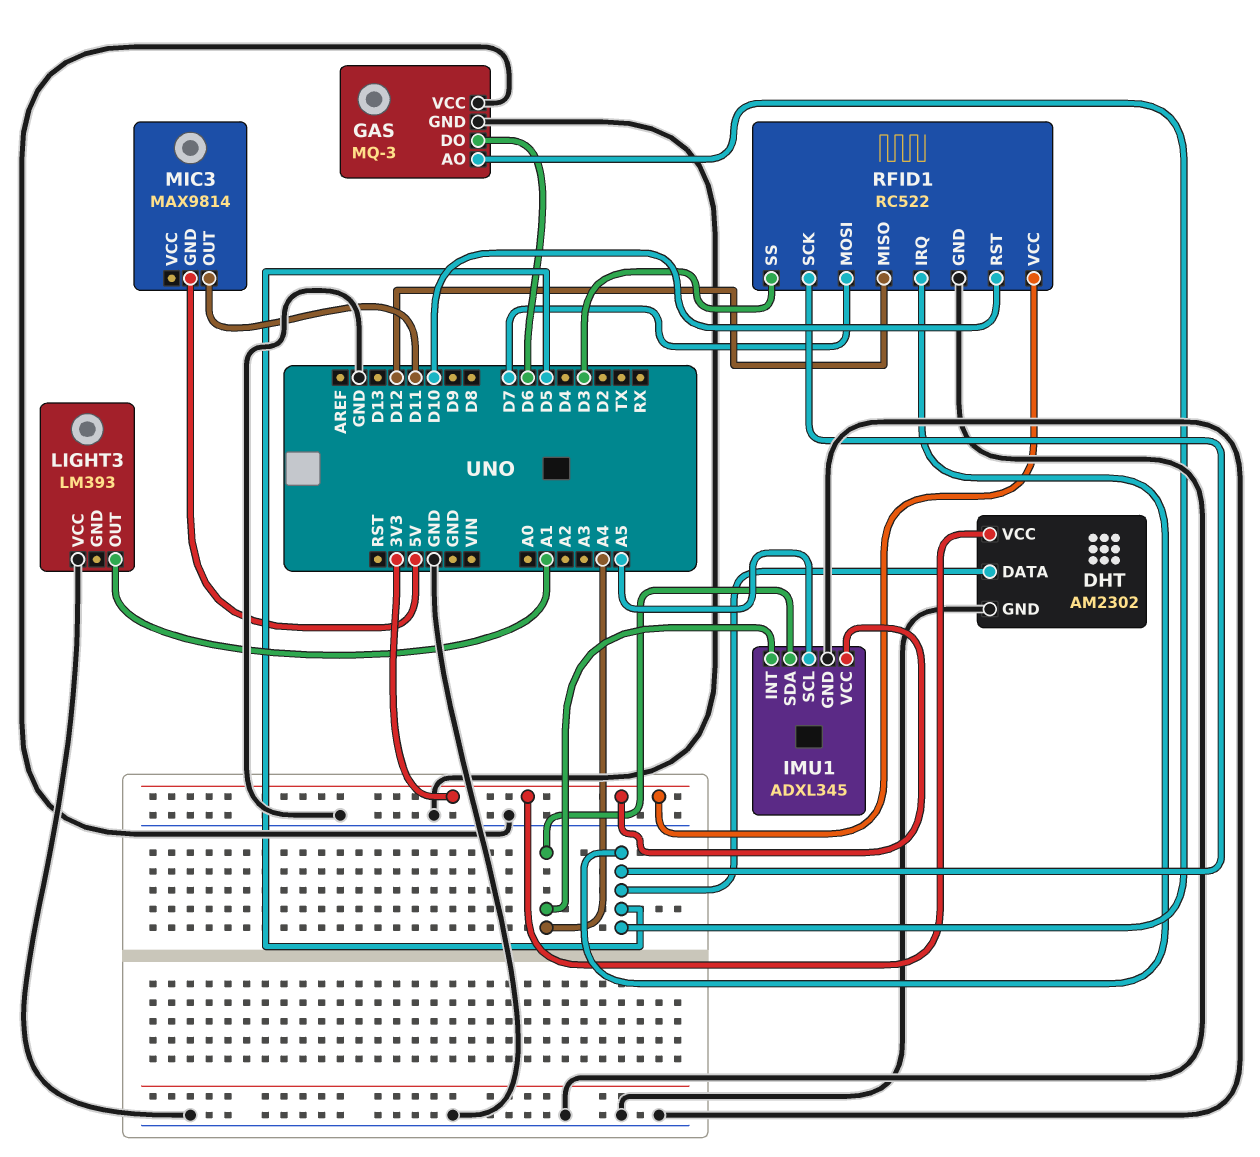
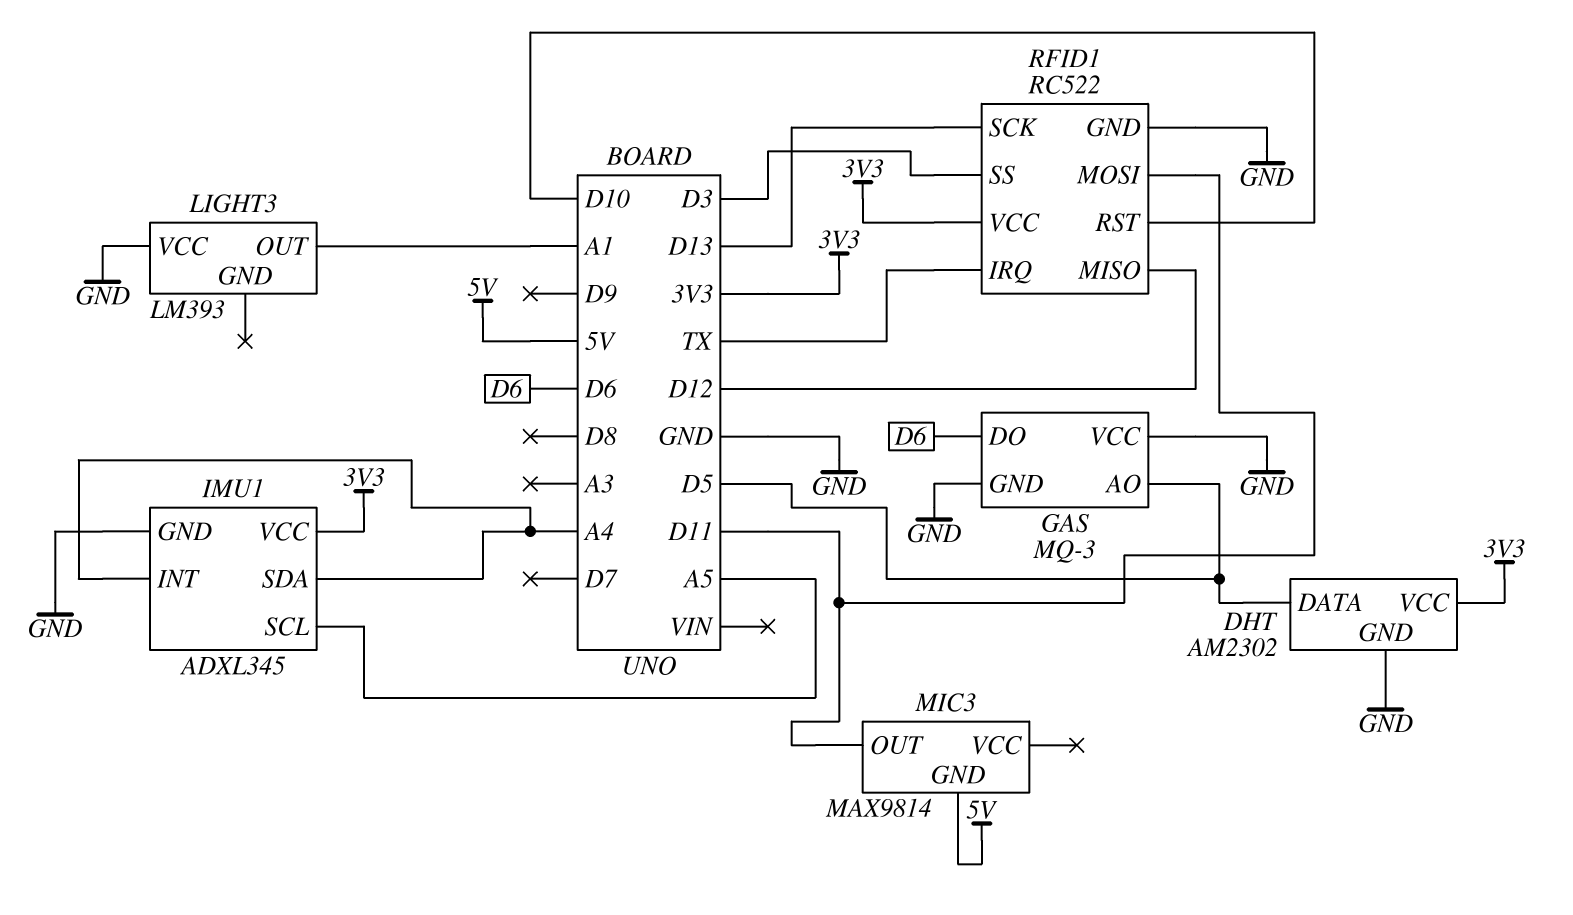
RFID1 pin IRQ: D5 -> TX
RFID1 pin MOSI: D7 -> D11
RFID1 pin SCK: D5 -> D13

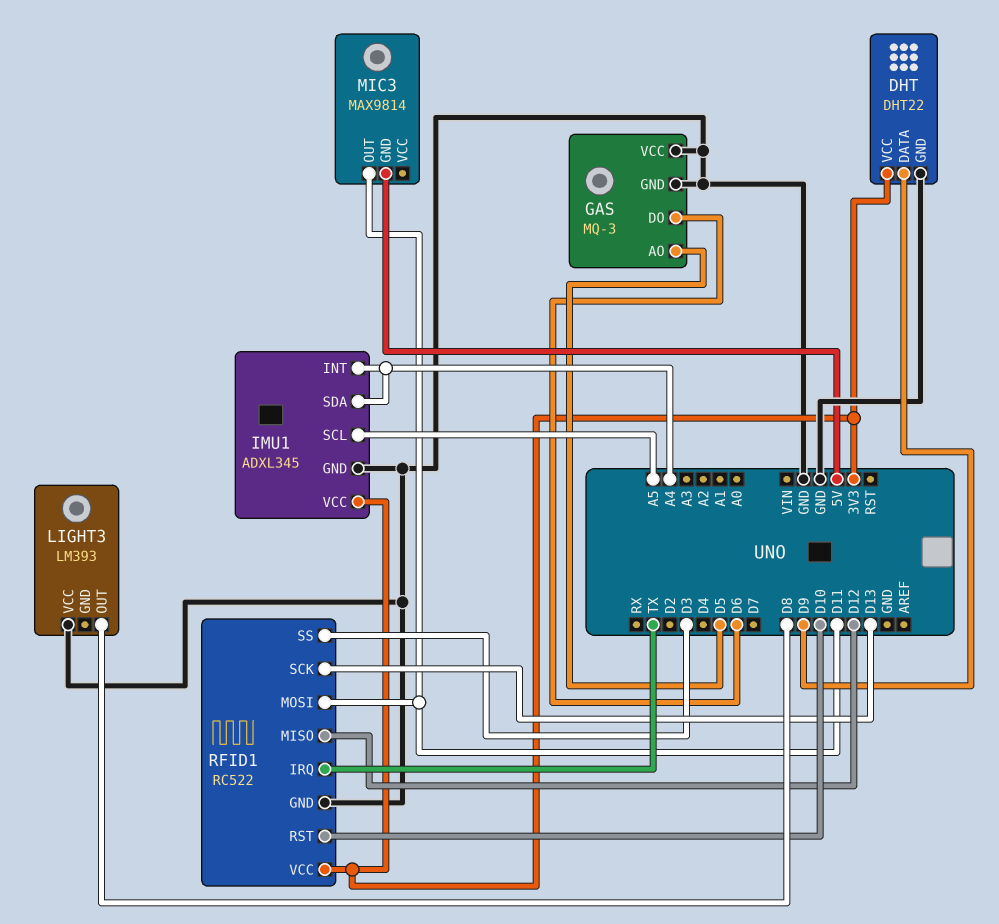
DHT: AM2302 -> DHT22
DHT pin DATA: D5 -> D9
LIGHT3 pin OUT: A1 -> D8

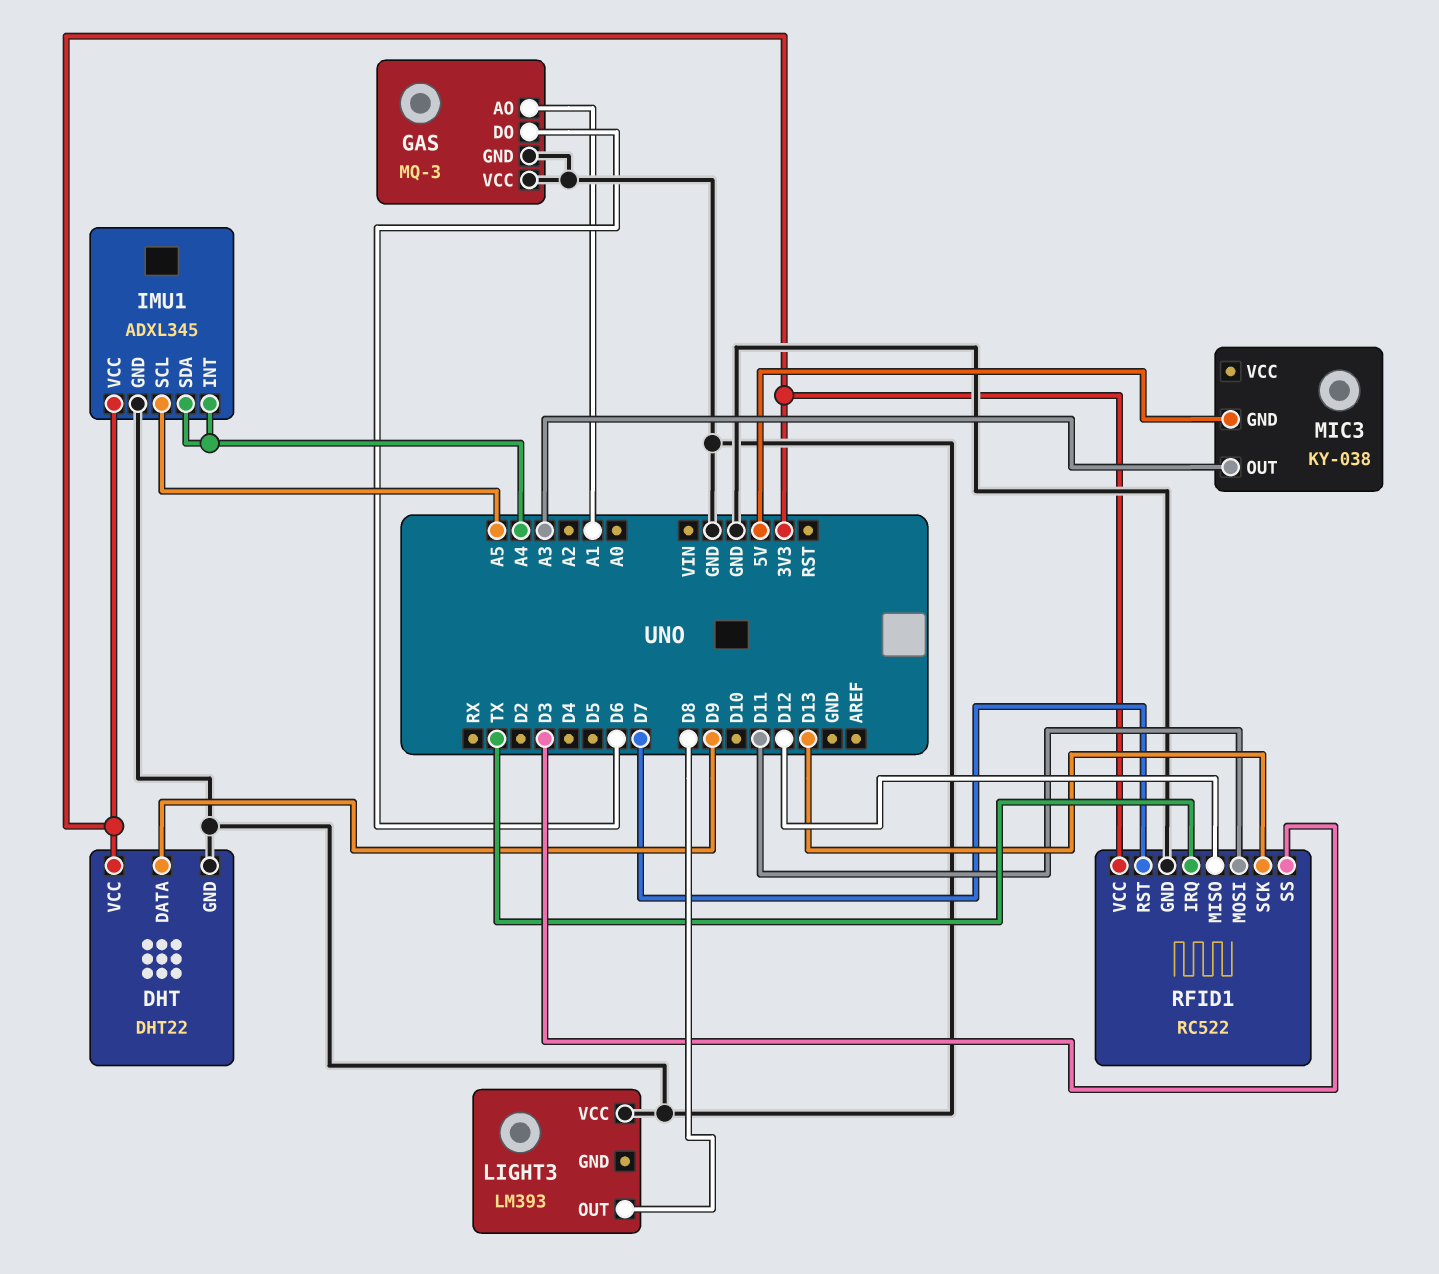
GAS pin AO: D5 -> A1
MIC3: MAX9814 -> KY-038
MIC3 pin OUT: D11 -> A3
RFID1 pin RST: D10 -> D7

